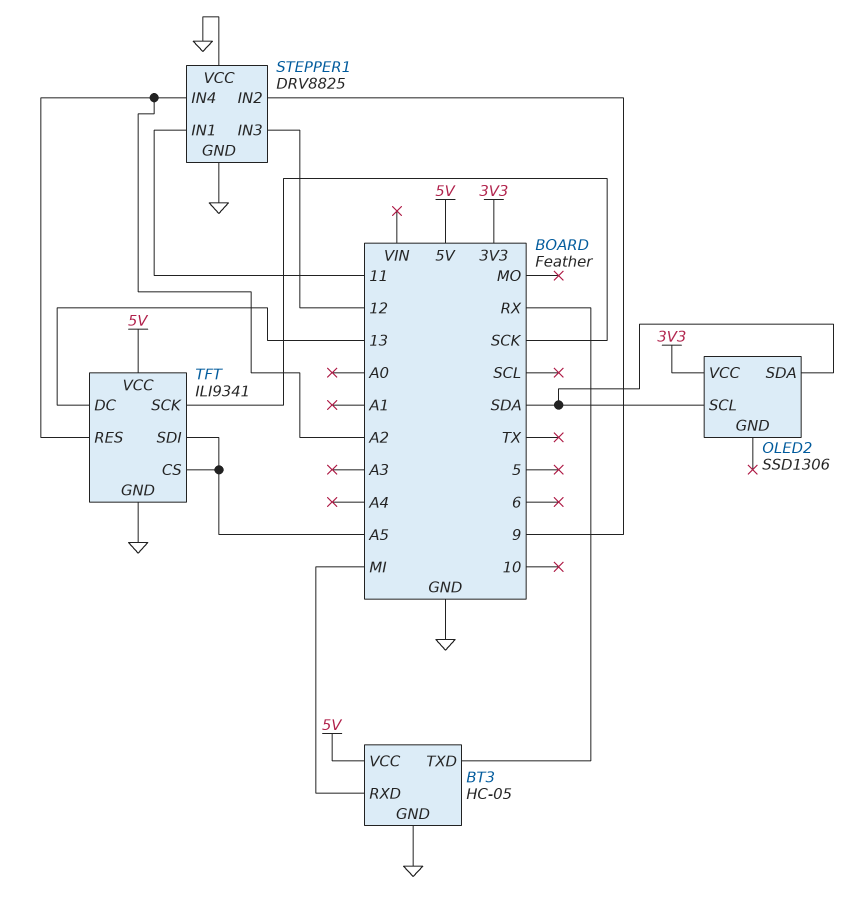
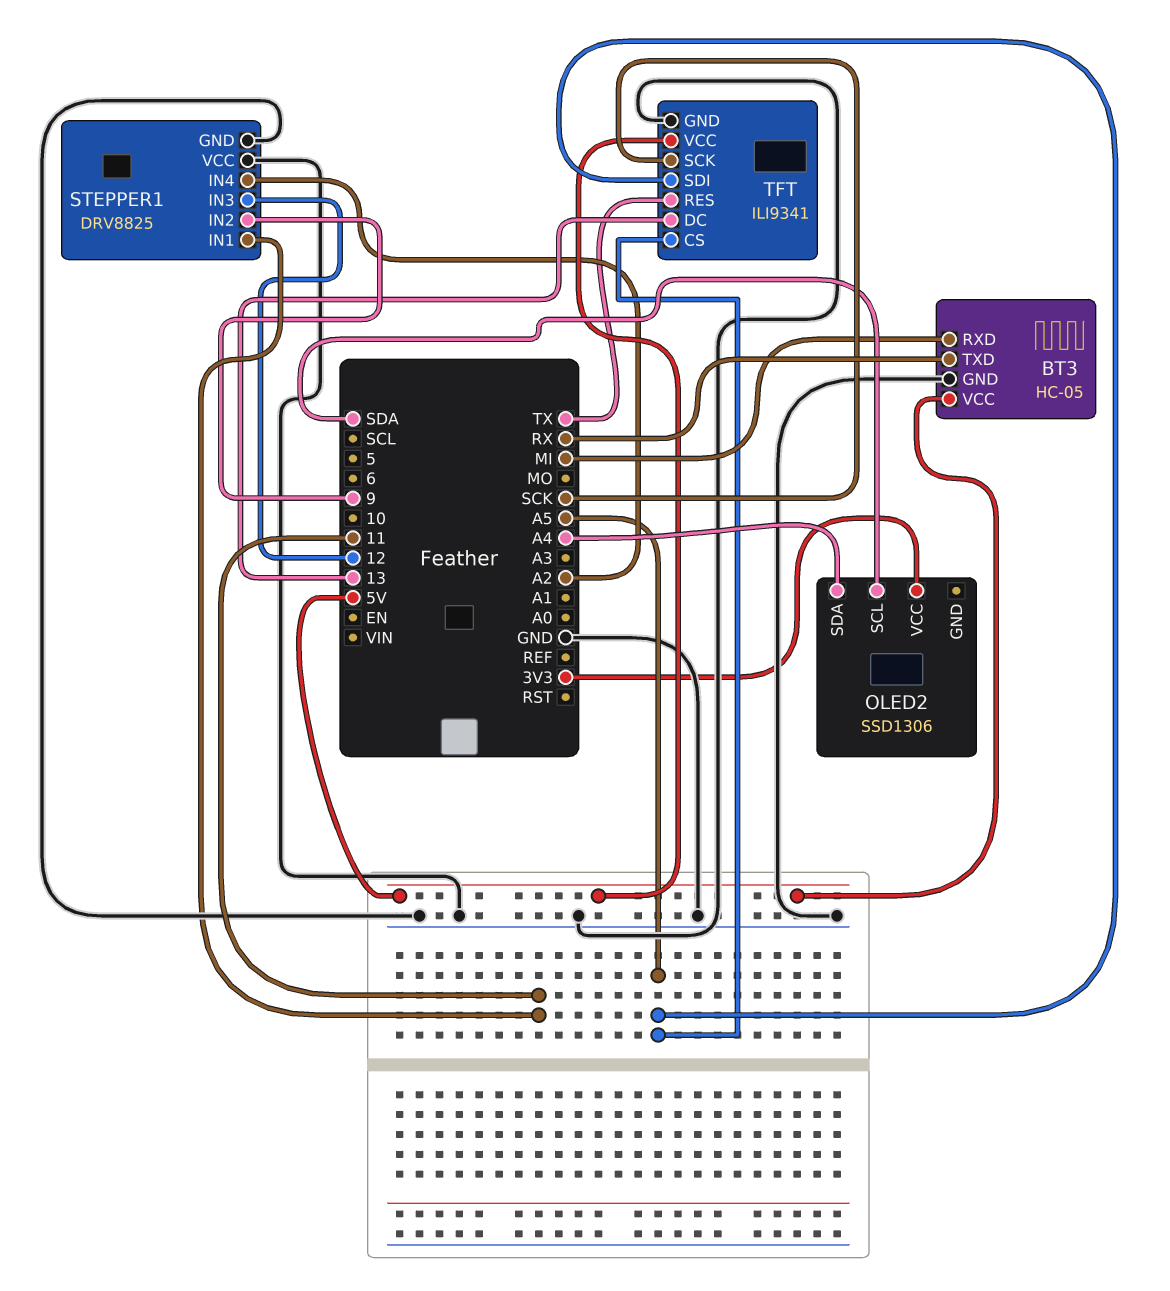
OLED2 pin SDA: SDA -> A4
TFT pin RES: A2 -> TX

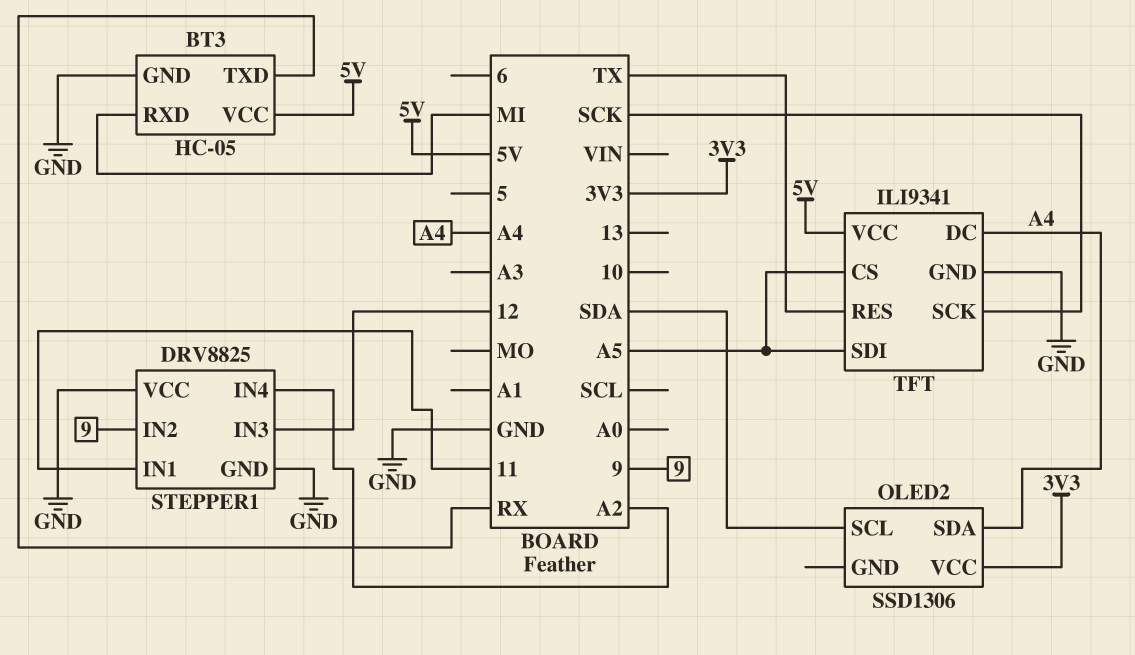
TFT pin DC: 13 -> A4

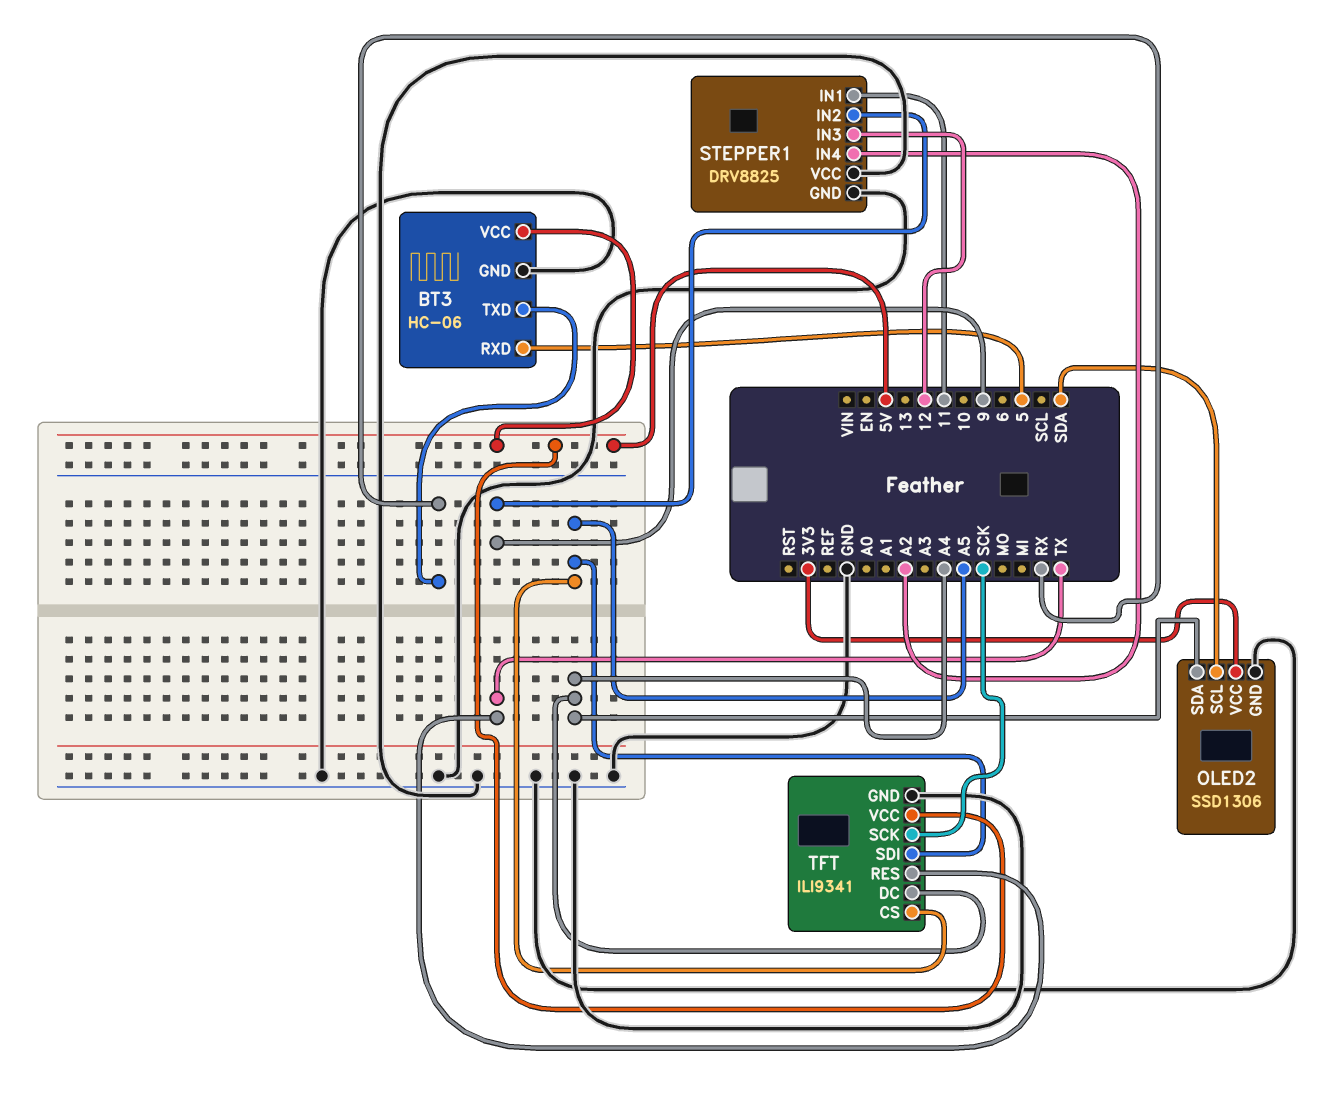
BT3: HC-05 -> HC-06
BT3 pin RXD: MI -> 5
OLED2 pin GND: none -> GND

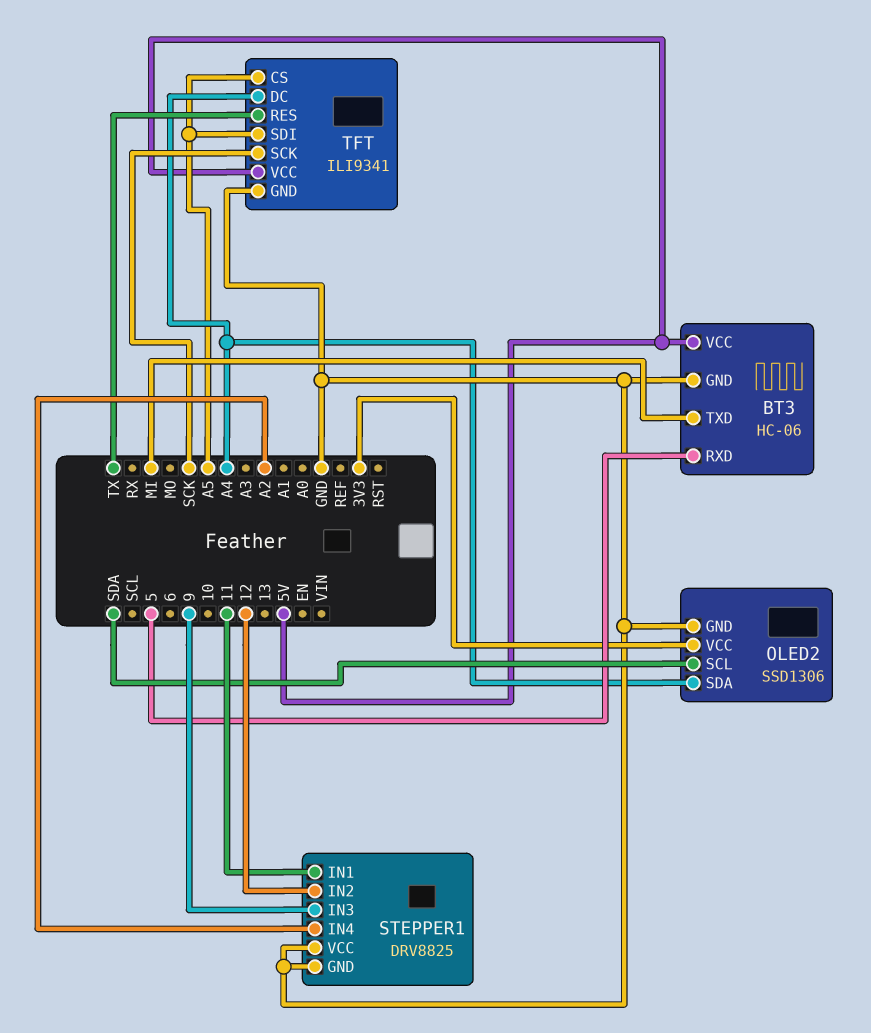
BT3 pin TXD: RX -> MI
STEPPER1 pin IN2: 9 -> 12
STEPPER1 pin IN3: 12 -> 9

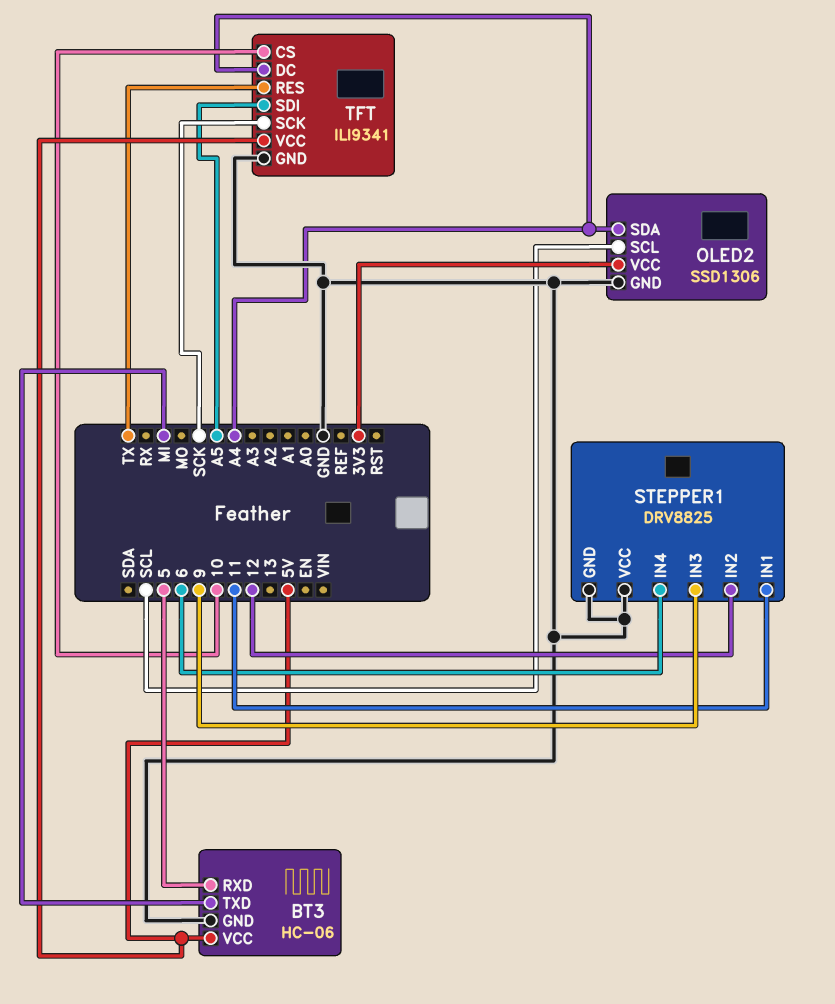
OLED2 pin SCL: SDA -> SCL
STEPPER1 pin IN4: A2 -> 6
TFT pin CS: A5 -> 10

